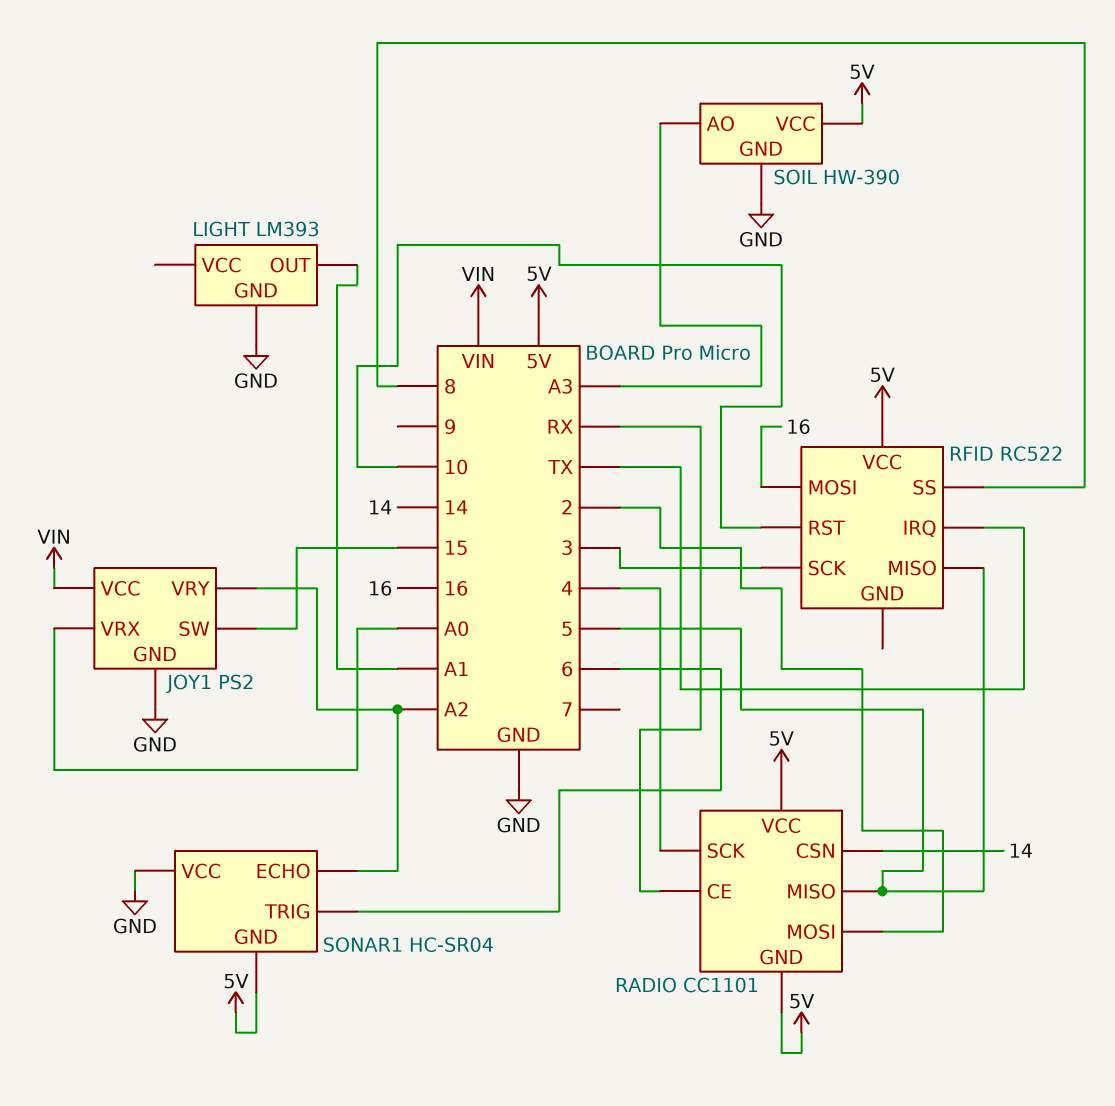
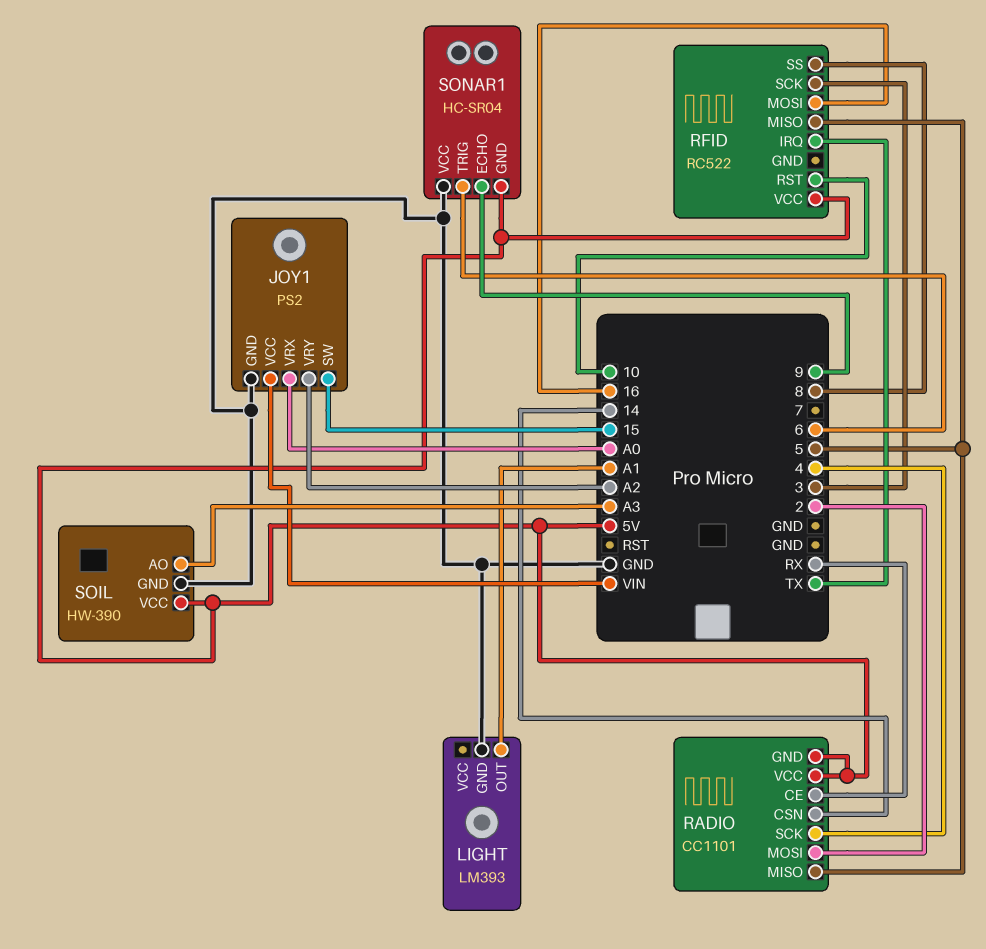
SONAR1 pin ECHO: A2 -> 9

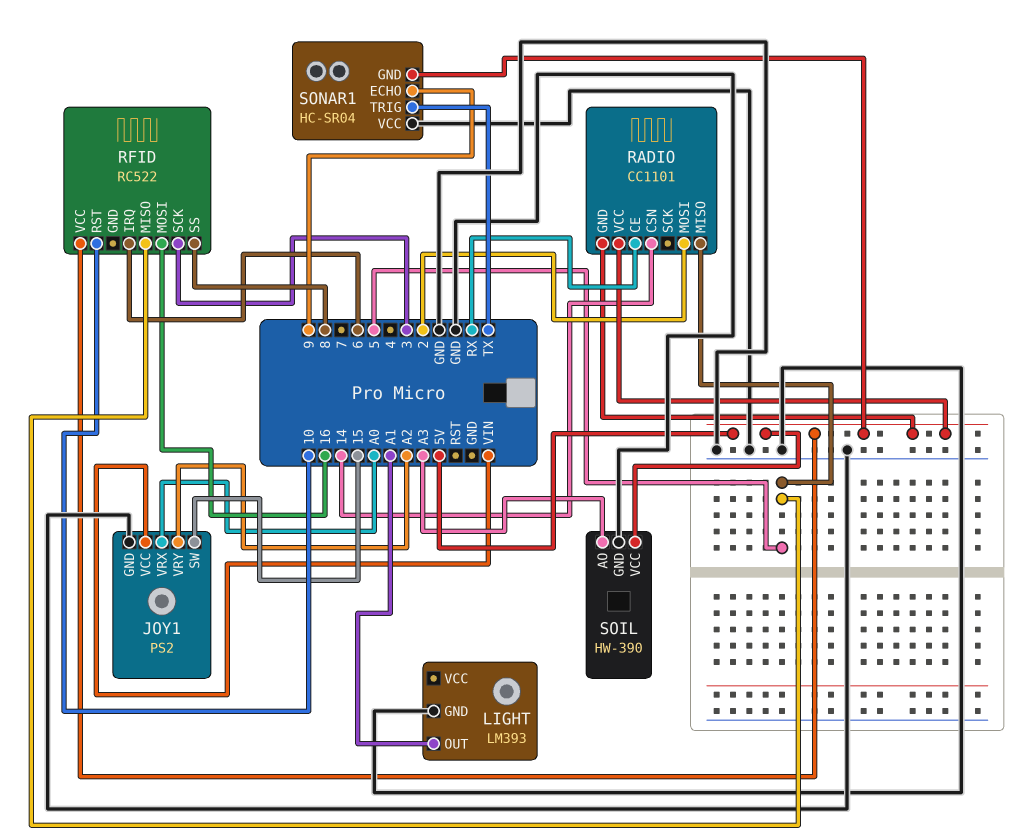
RADIO pin SCK: 4 -> none
RFID pin IRQ: TX -> 6
SONAR1 pin TRIG: 6 -> TX

